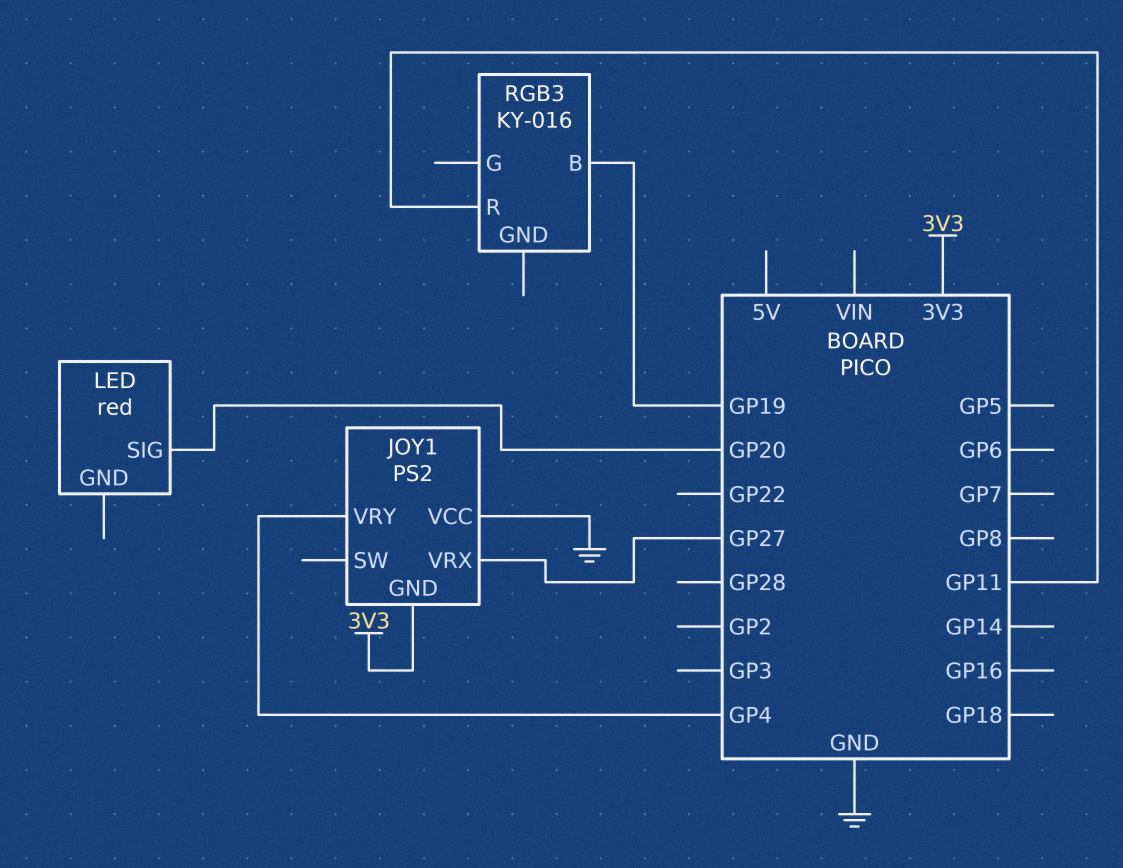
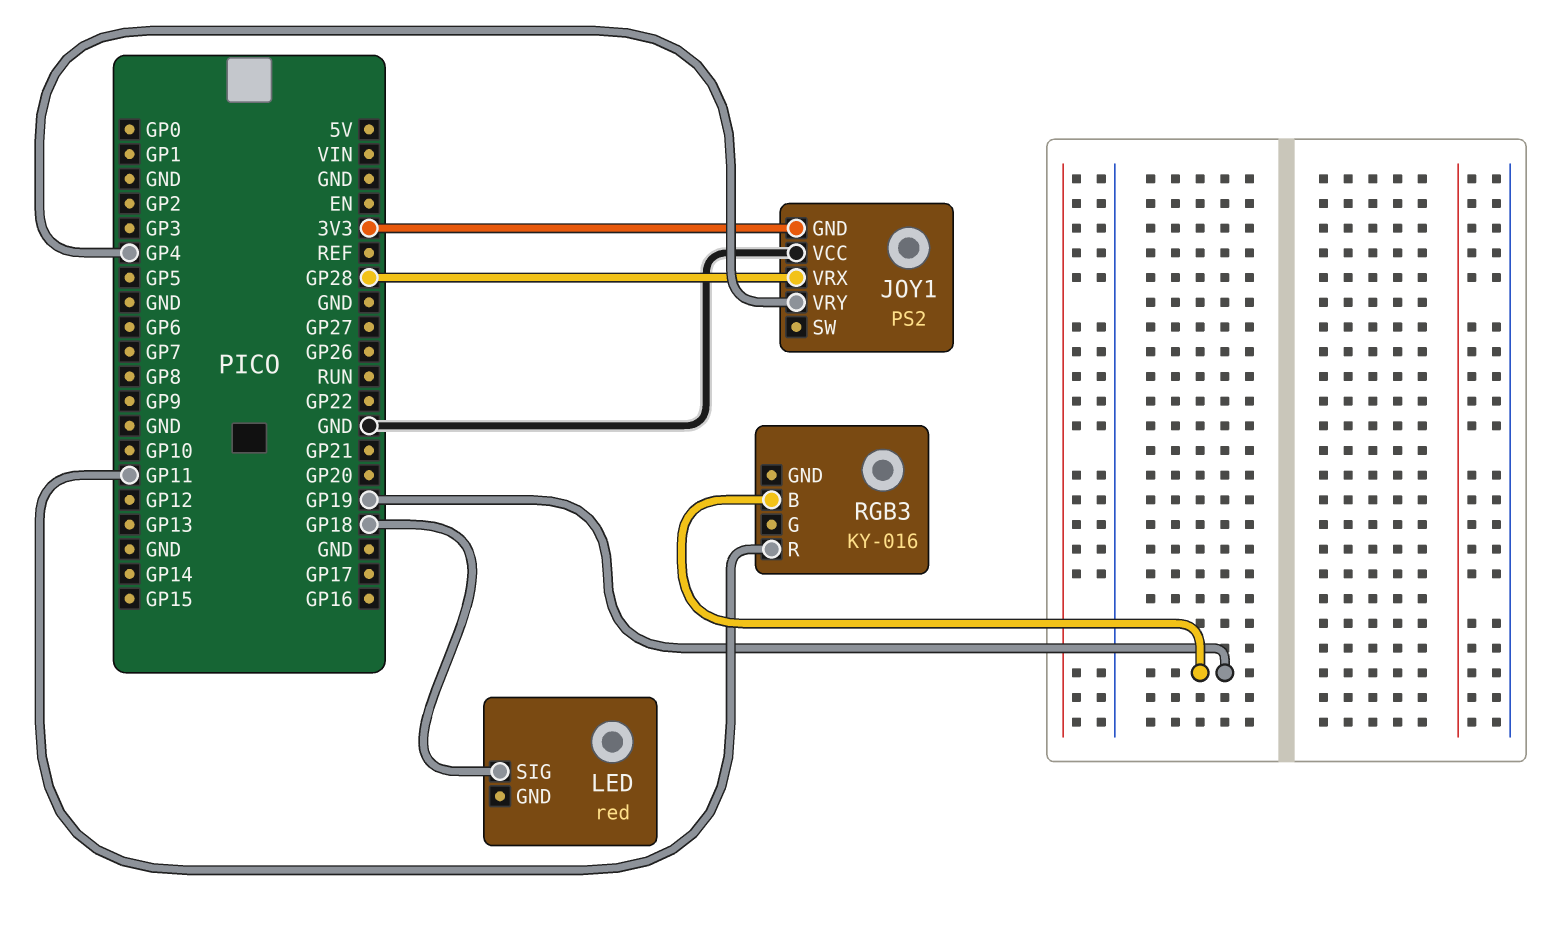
JOY1 pin VRX: GP27 -> GP28
LED pin SIG: GP20 -> GP18

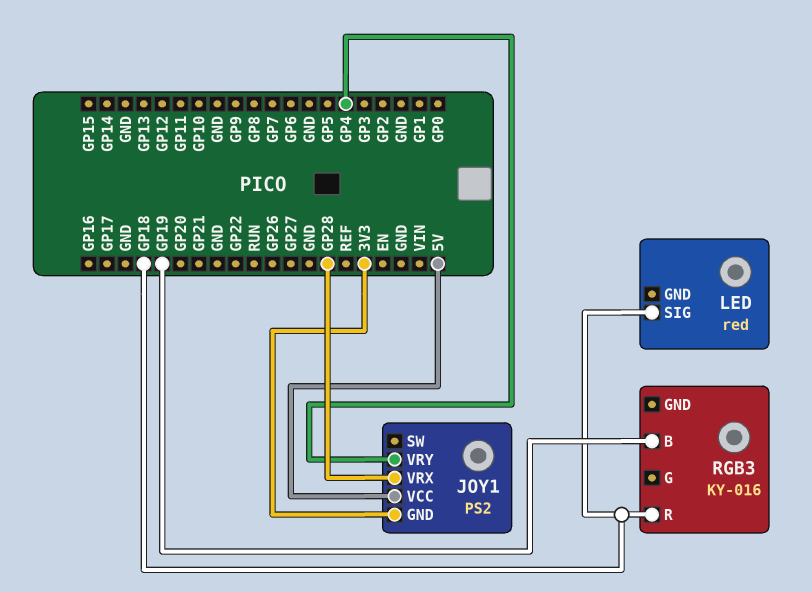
JOY1 pin VCC: GND -> 5V
RGB3 pin R: GP11 -> GP18

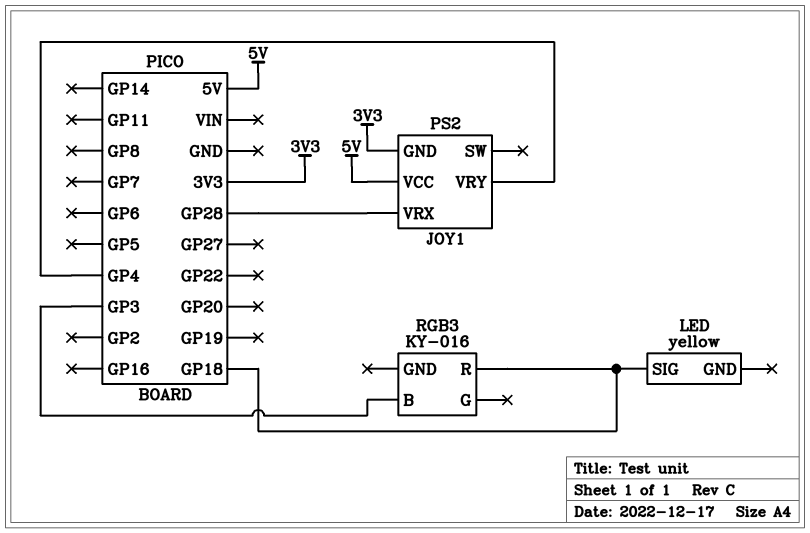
LED: red -> yellow
RGB3 pin B: GP19 -> GP3

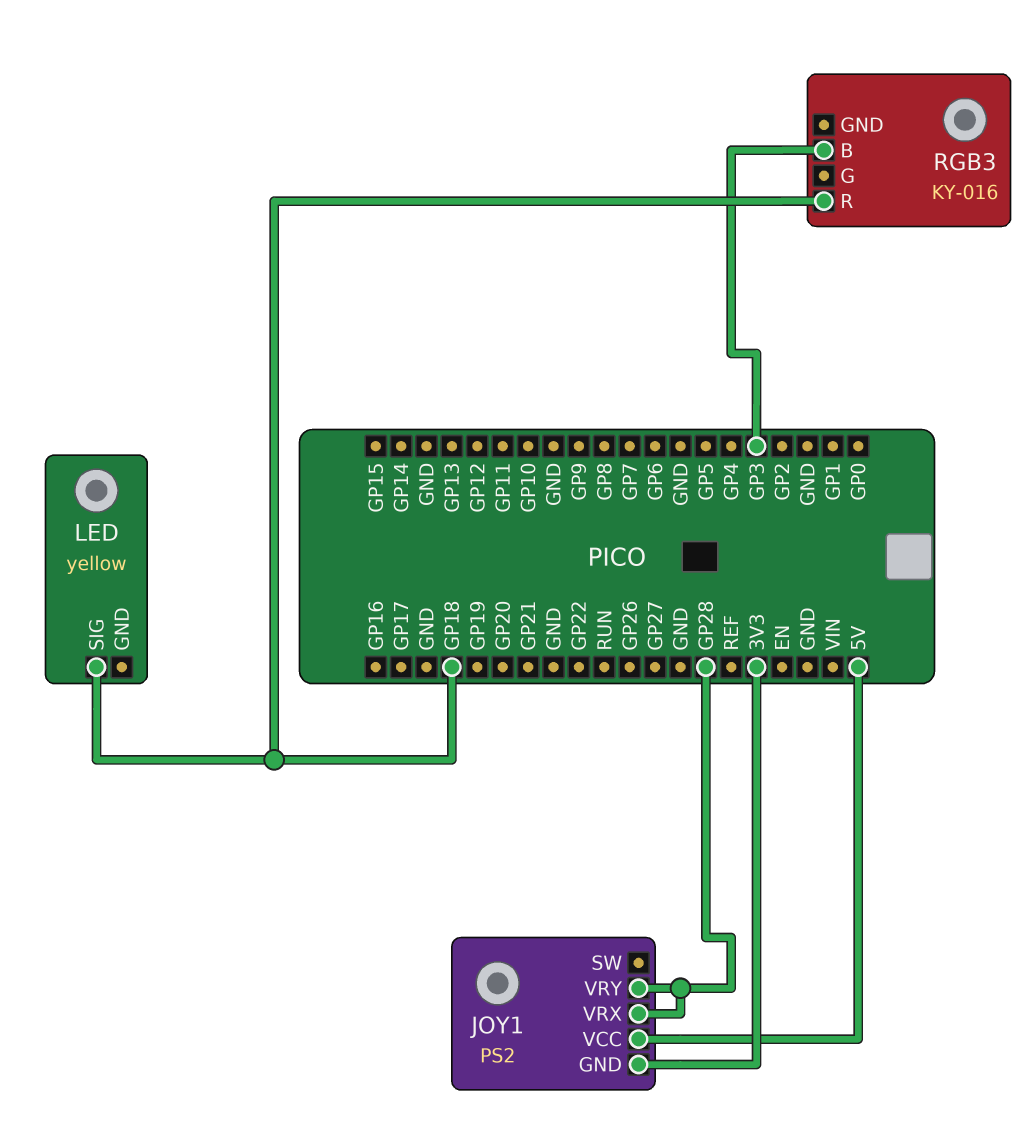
JOY1 pin VRY: GP4 -> GP28

